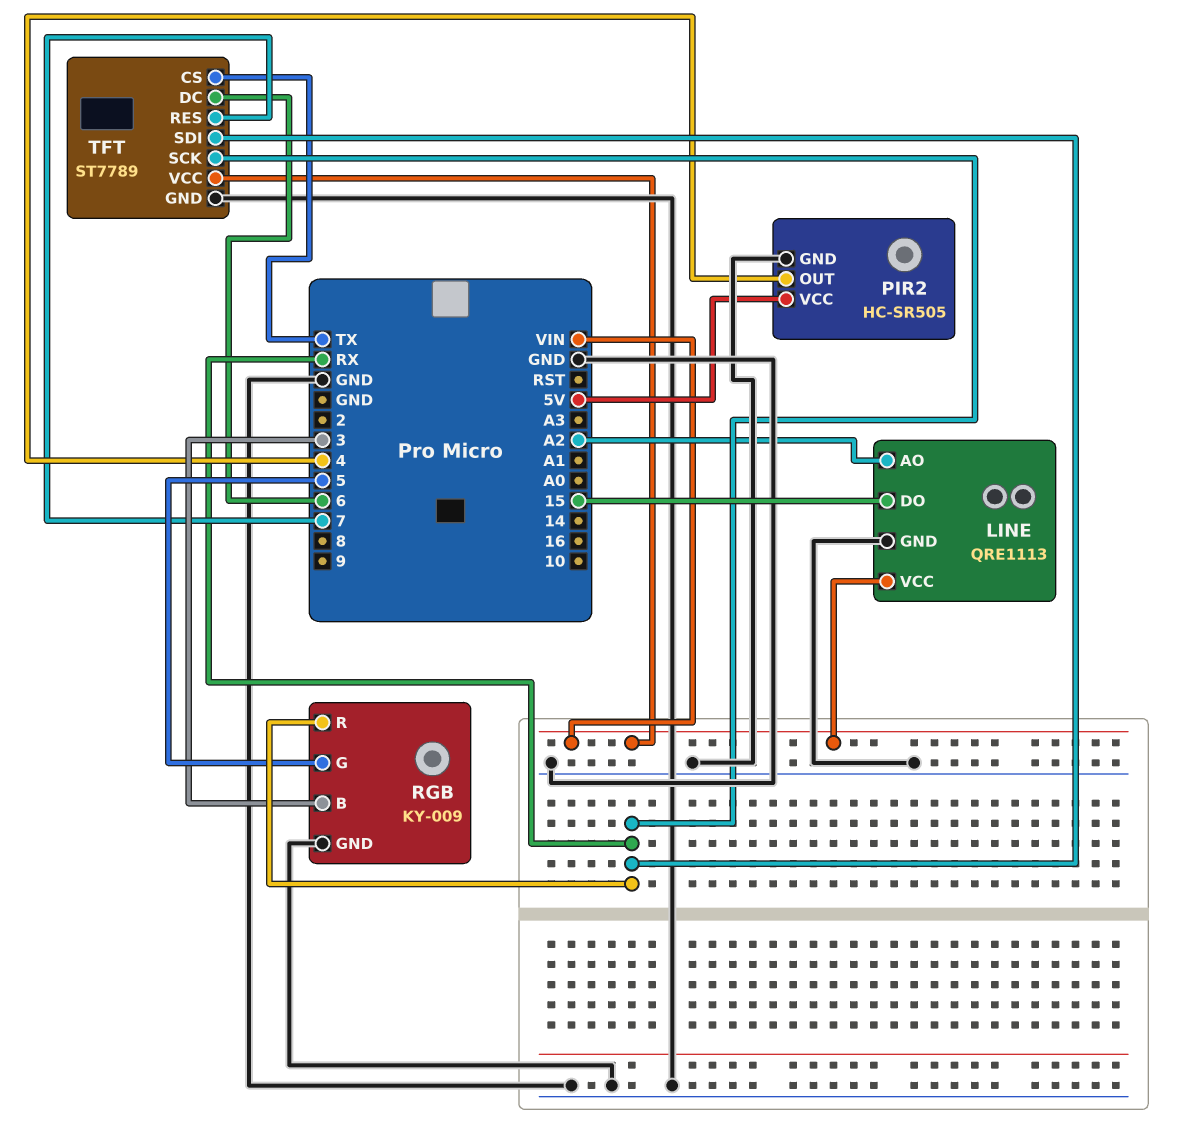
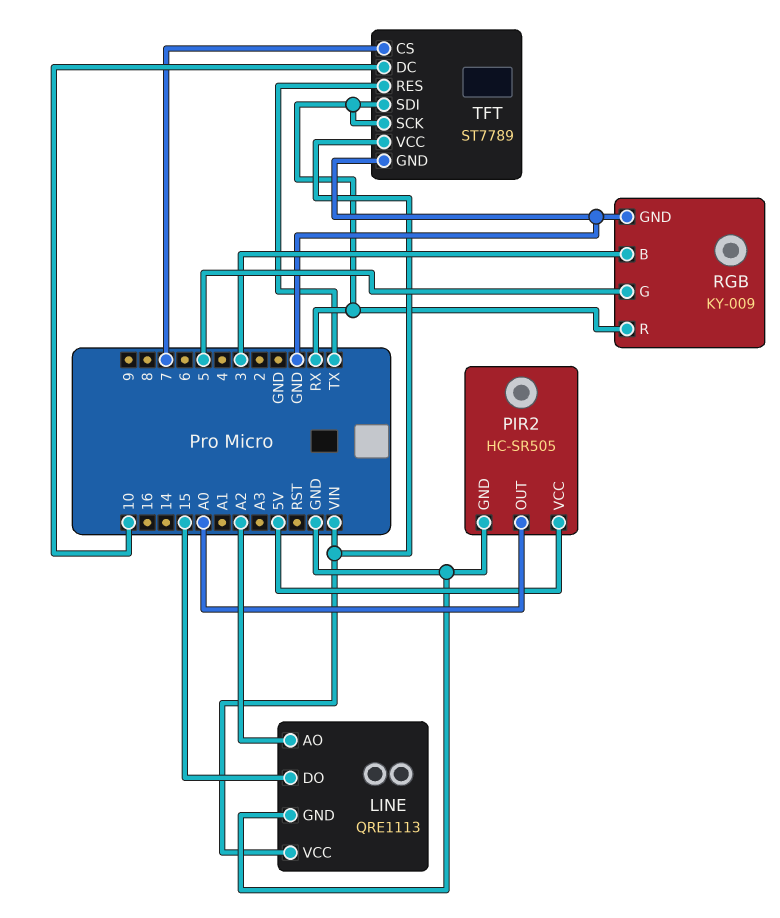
PIR2 pin OUT: 4 -> A0
TFT pin CS: TX -> 7
TFT pin DC: 6 -> 10
TFT pin RES: 7 -> TX

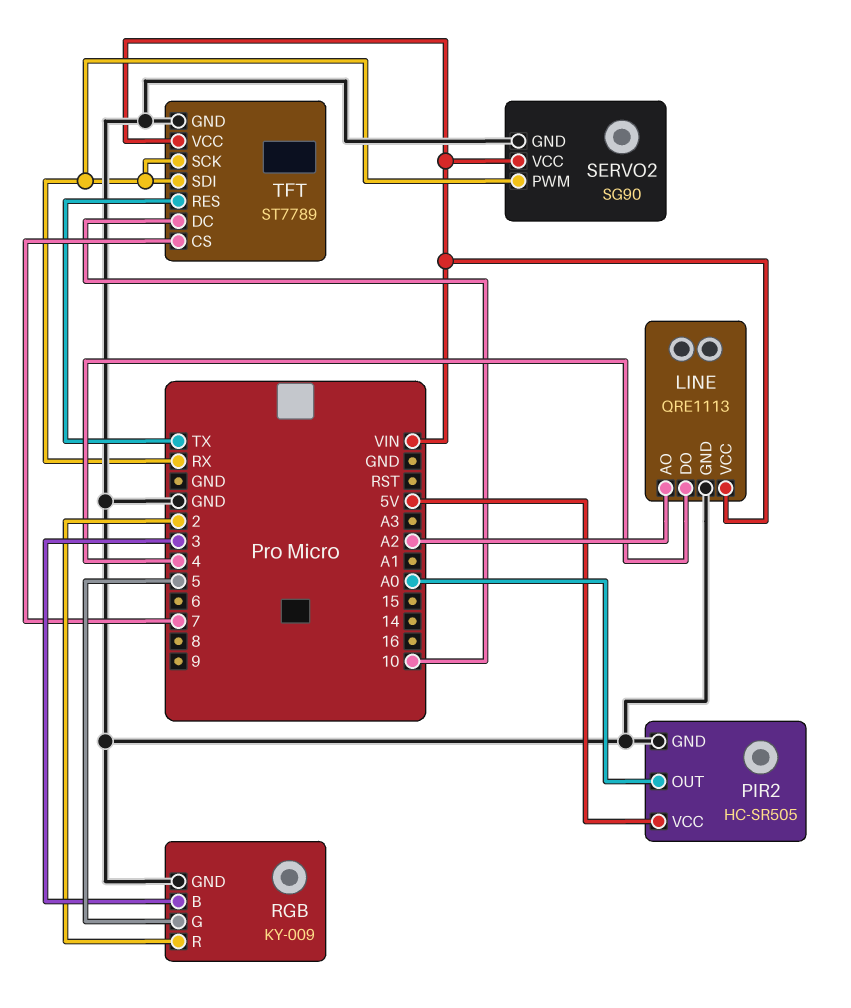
LINE pin DO: 15 -> 4
RGB pin R: RX -> 2
SERVO2: none -> SG90
SERVO2 pin GND: none -> GND
SERVO2 pin PWM: none -> RX
SERVO2 pin VCC: none -> VIN

